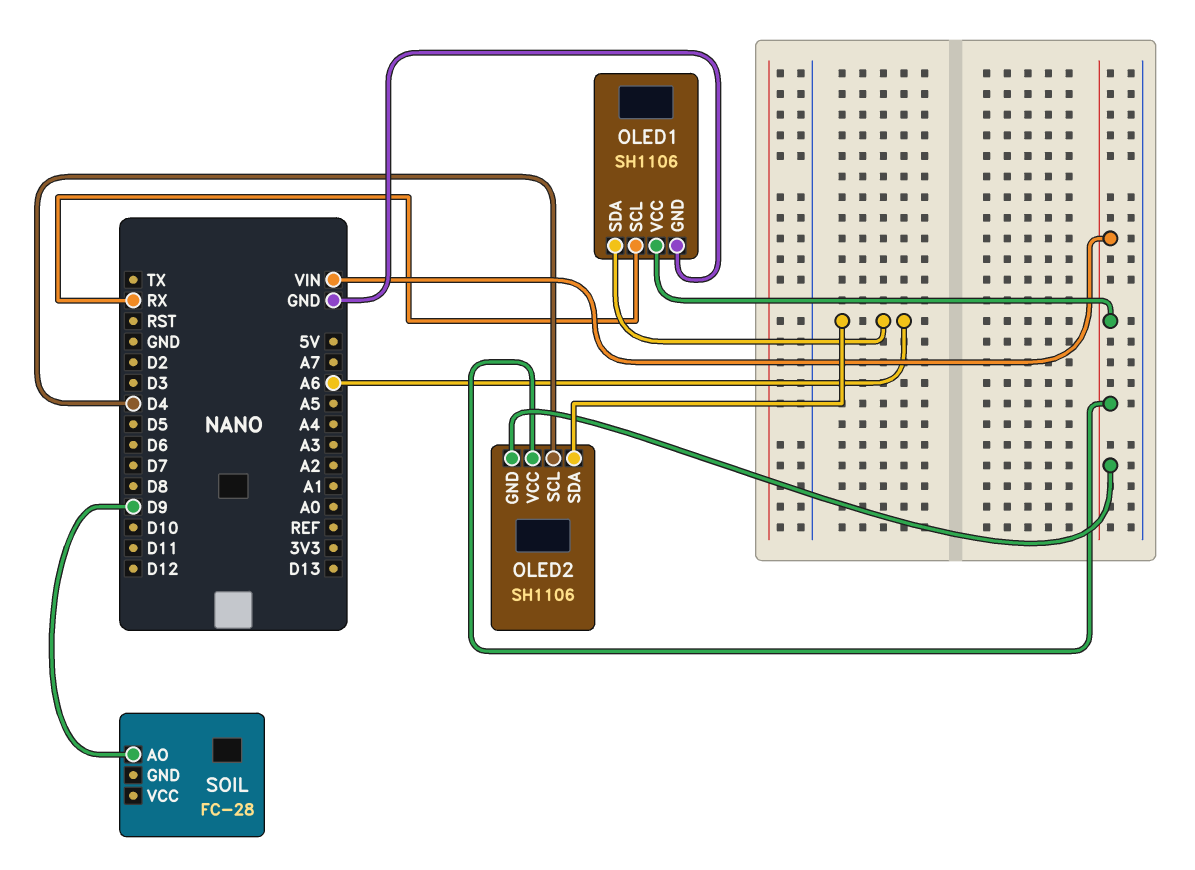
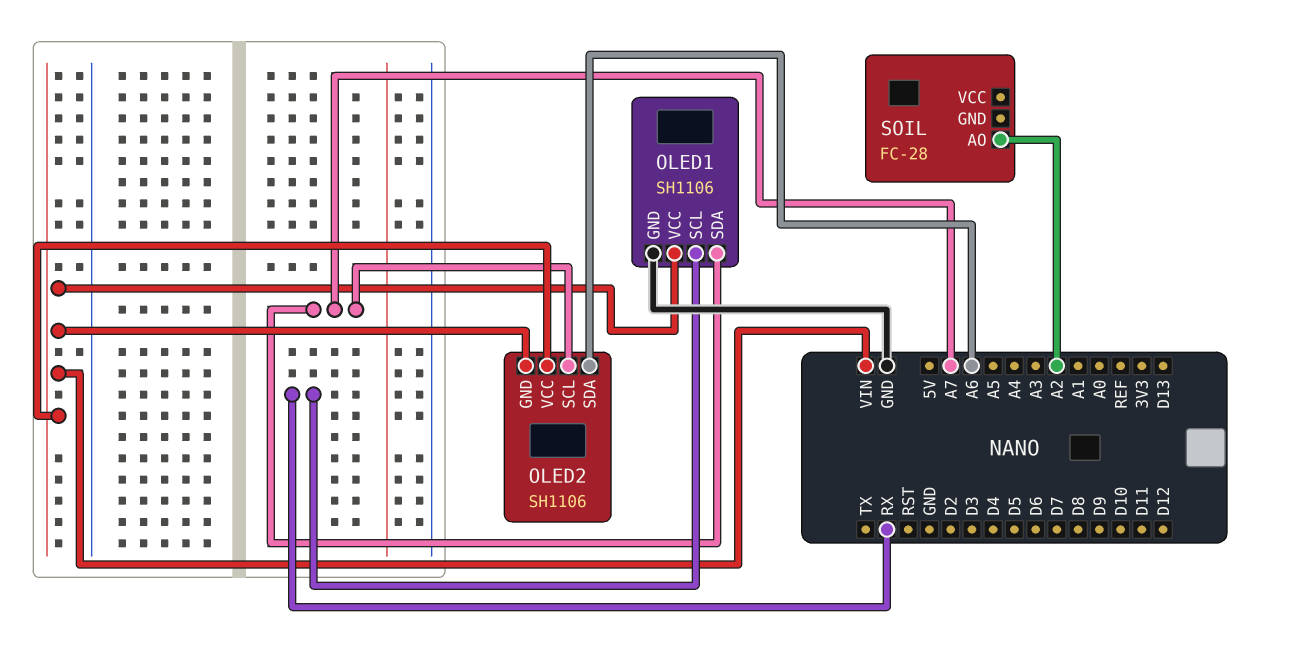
OLED1 pin SDA: A6 -> A7
OLED2 pin SCL: D4 -> A7
SOIL pin AO: D9 -> A2

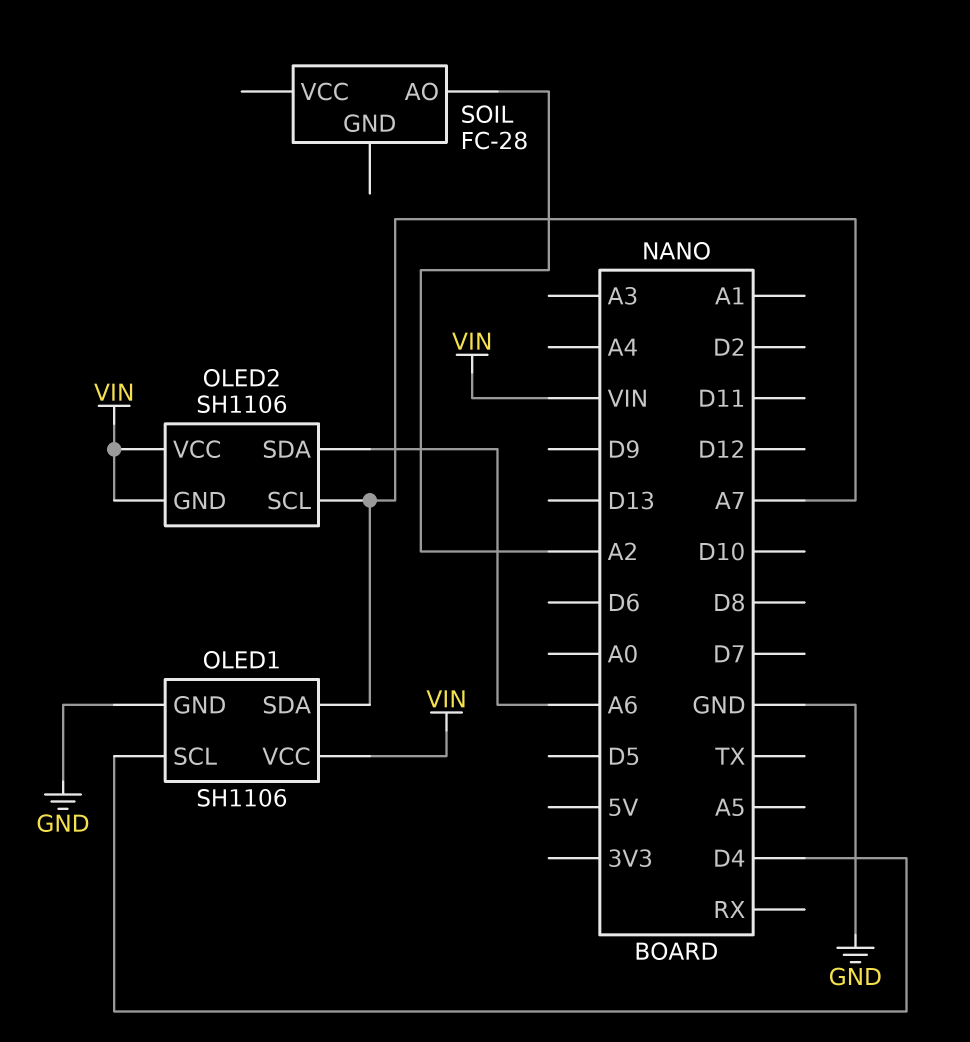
OLED1 pin SCL: RX -> D4

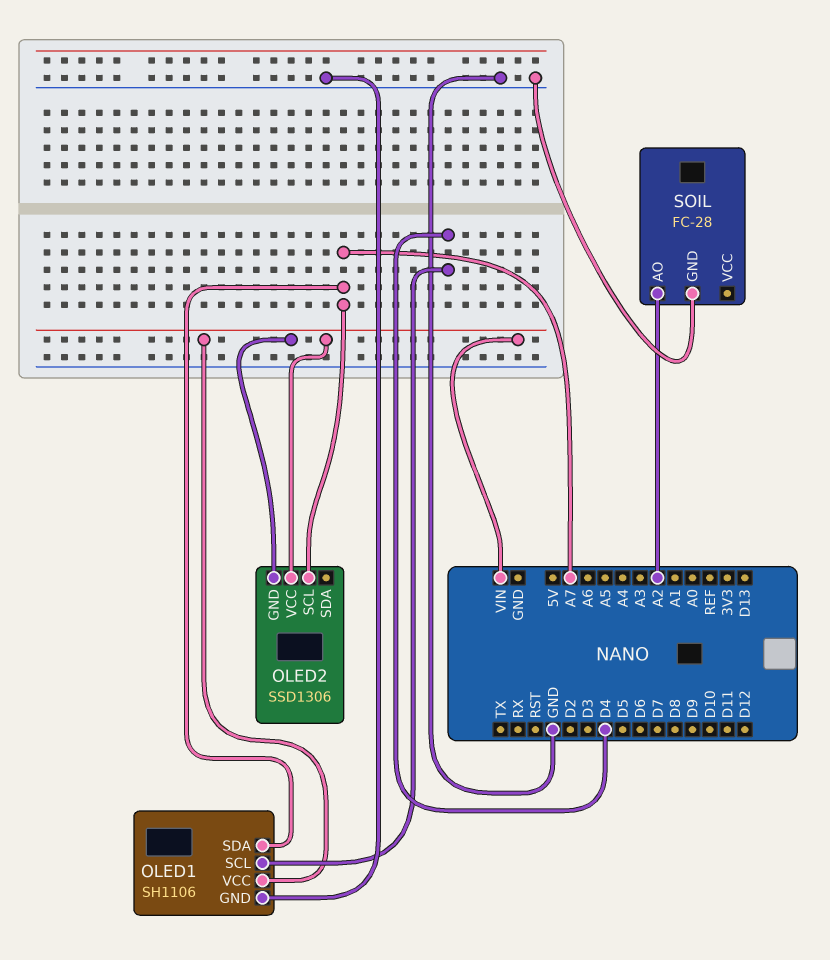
OLED2: SH1106 -> SSD1306
OLED2 pin SDA: A6 -> none
SOIL pin GND: none -> GND

